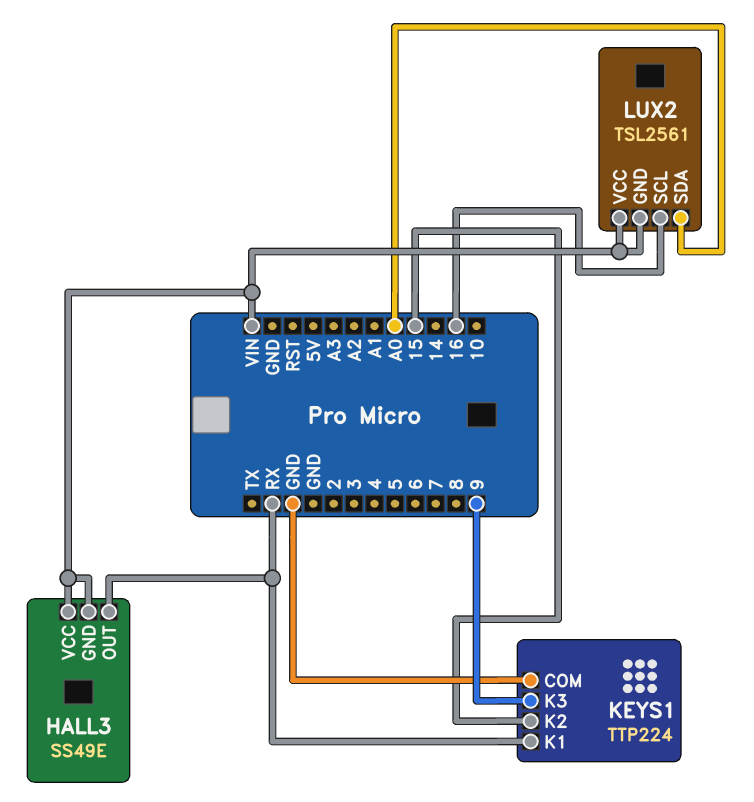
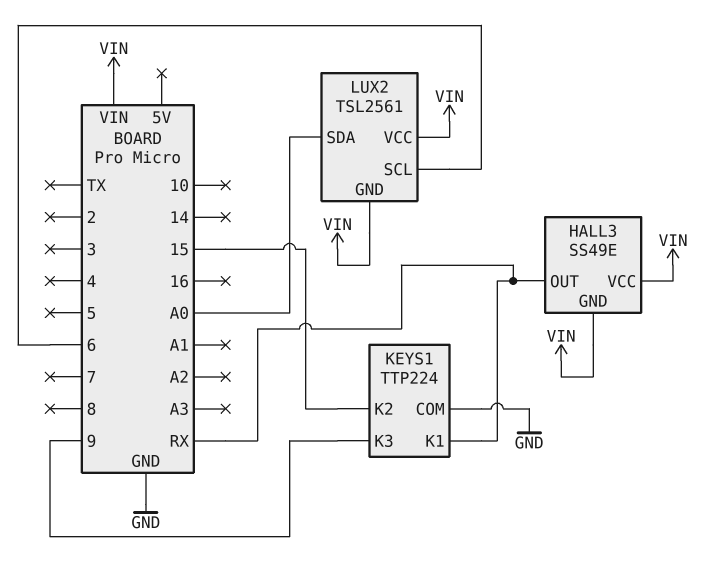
LUX2 pin SCL: 16 -> 6

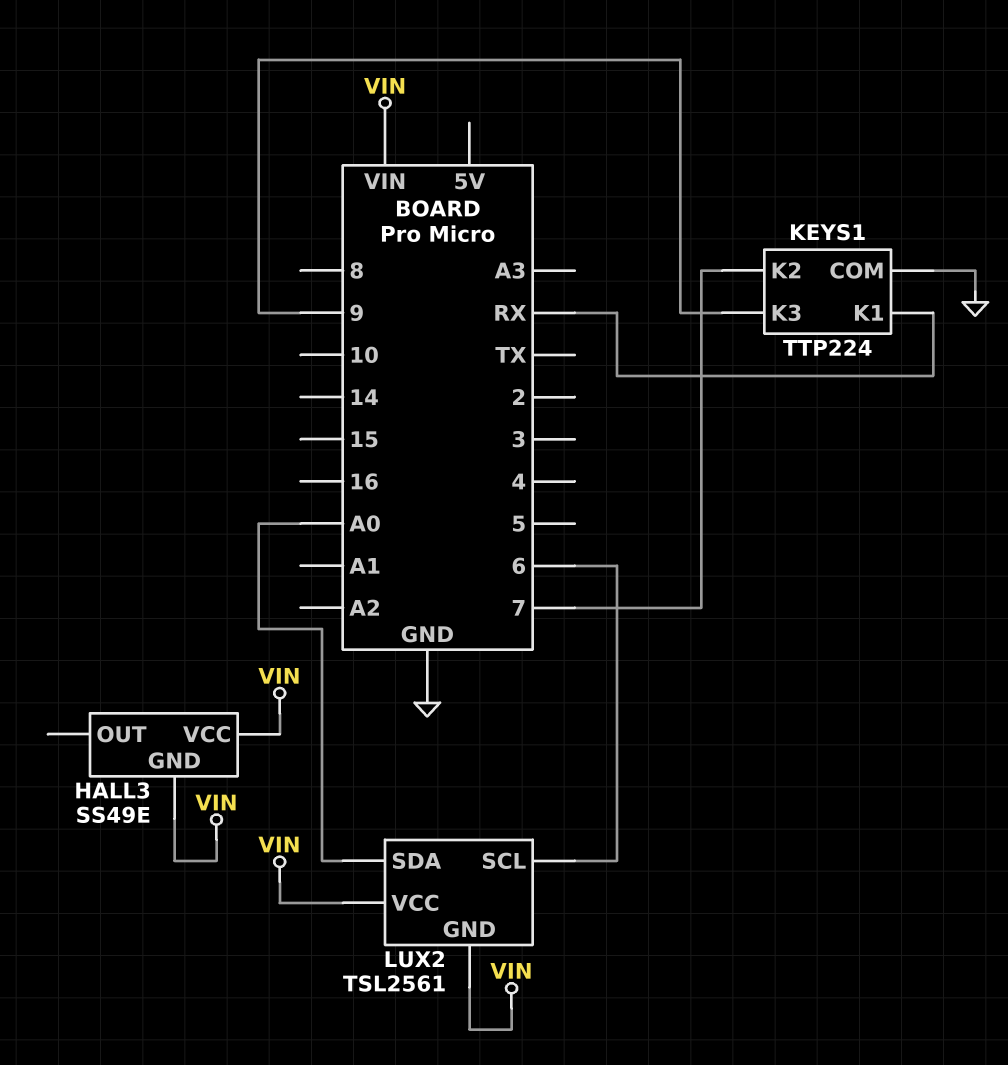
HALL3 pin OUT: RX -> none
KEYS1 pin K2: 15 -> 7

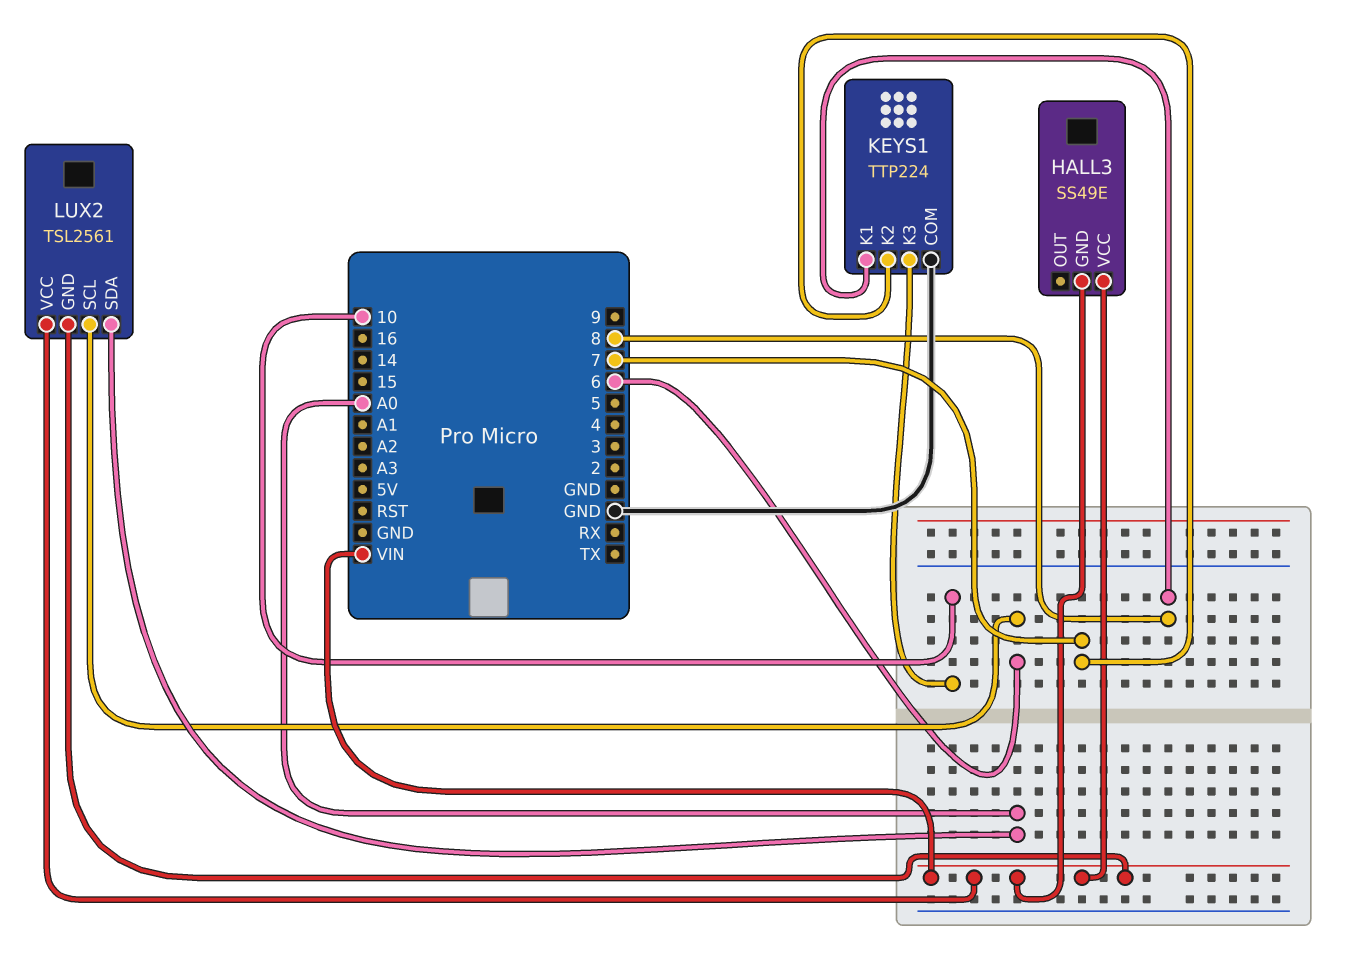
KEYS1 pin K1: RX -> 8
KEYS1 pin K3: 9 -> 10

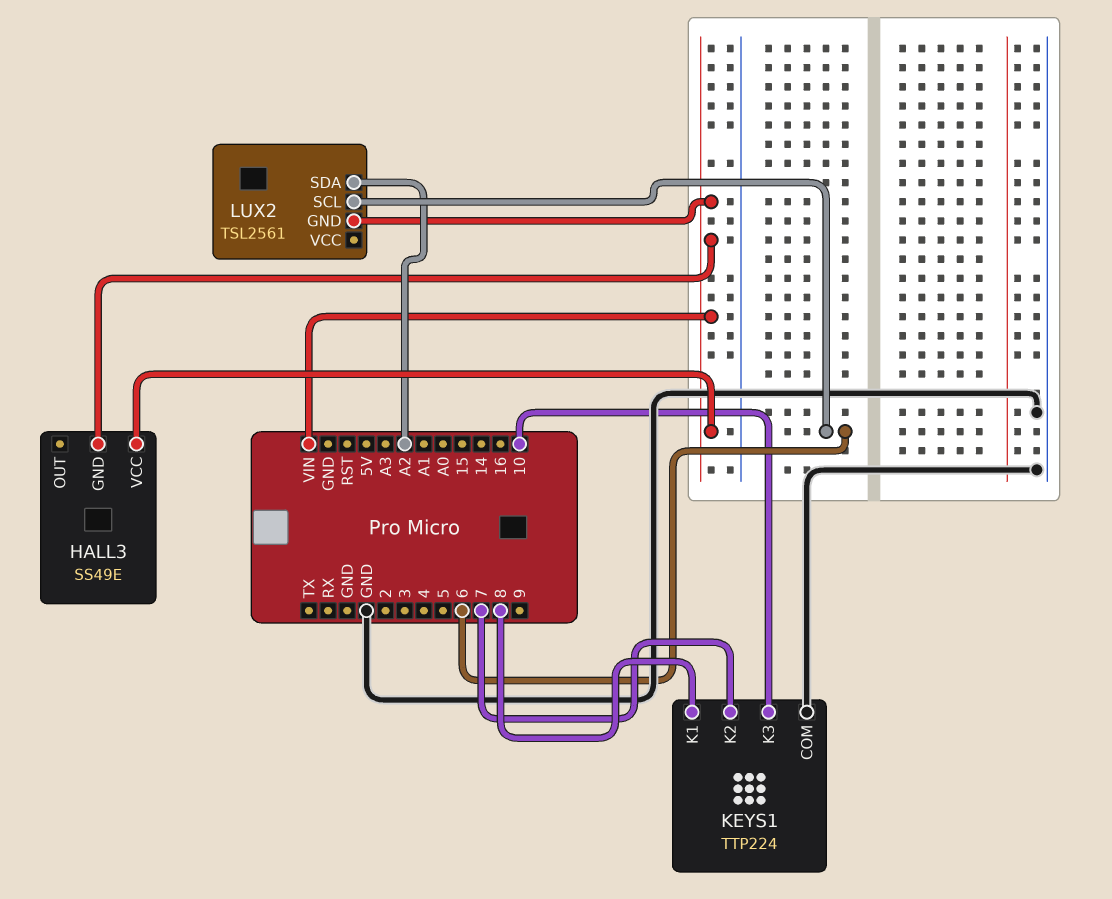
LUX2 pin SDA: A0 -> A2
LUX2 pin VCC: VIN -> none

